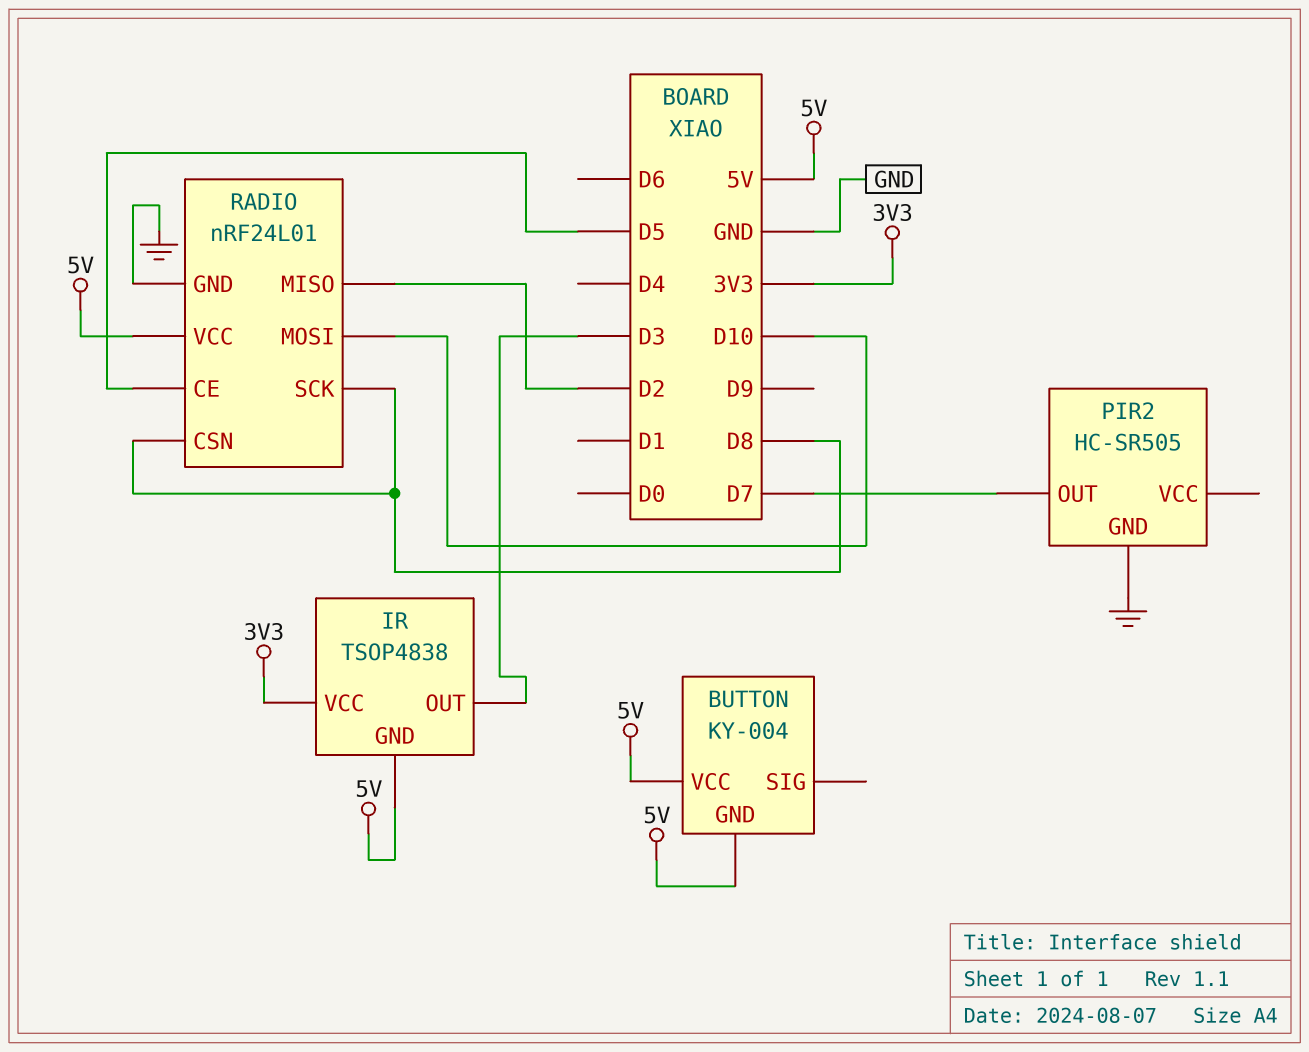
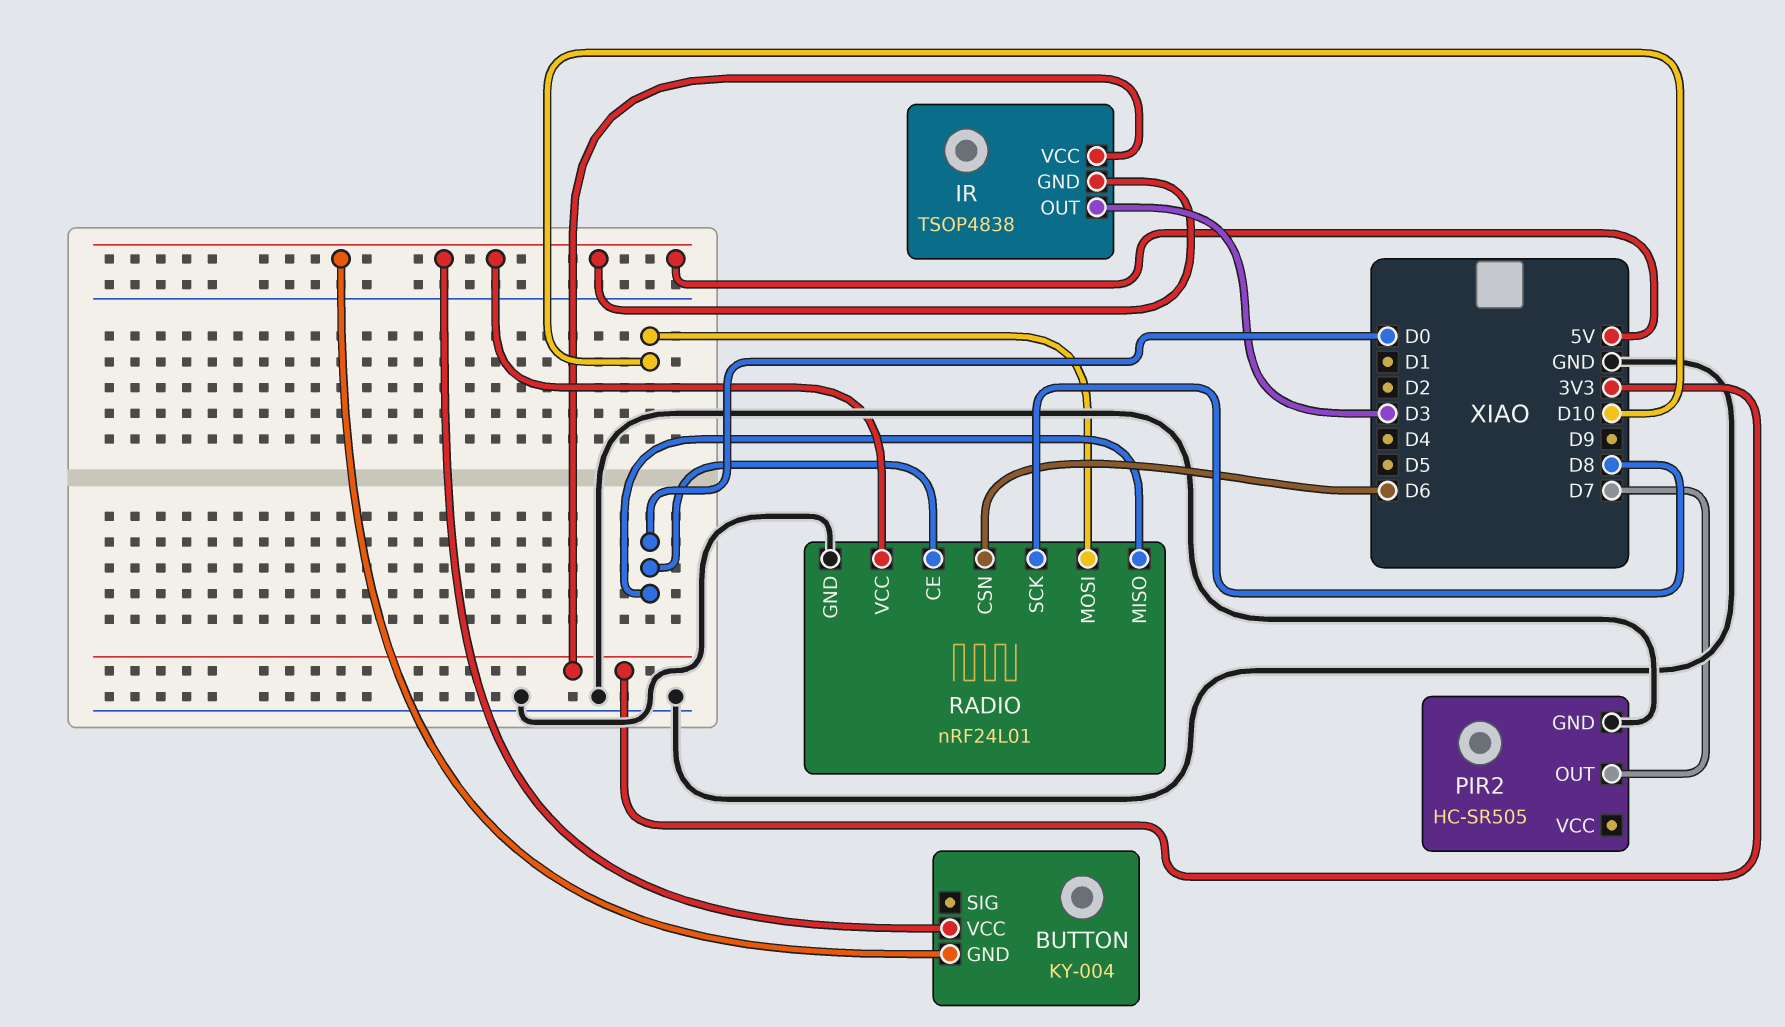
RADIO pin CE: D5 -> D0
RADIO pin CSN: D8 -> D6
RADIO pin MISO: D2 -> D0

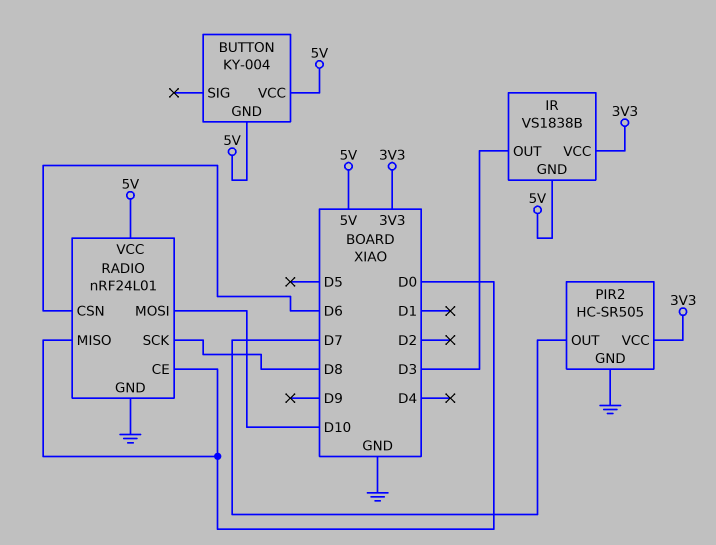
IR: TSOP4838 -> VS1838B
PIR2 pin VCC: none -> 3V3

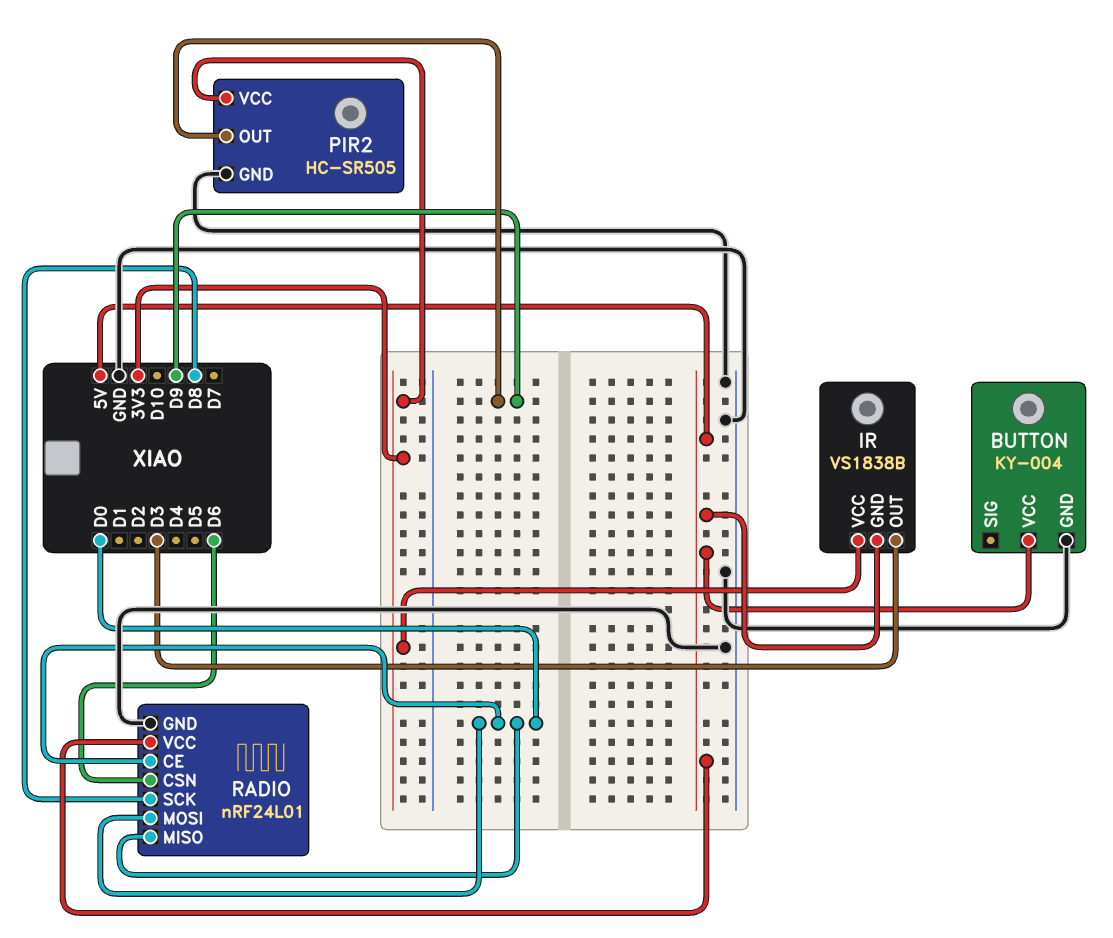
BUTTON pin GND: 5V -> GND
PIR2 pin OUT: D7 -> D9
RADIO pin MOSI: D10 -> D0

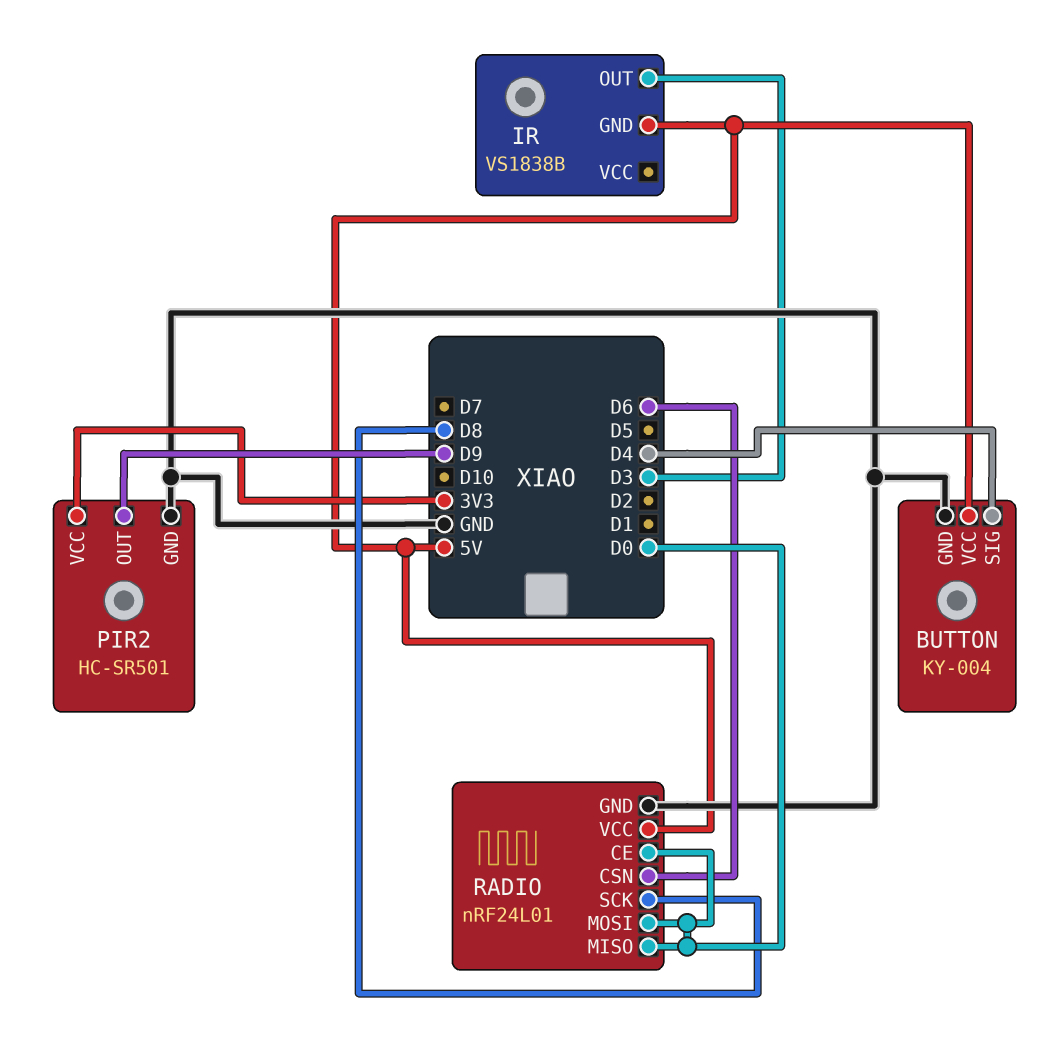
BUTTON pin SIG: none -> D4
IR pin VCC: 3V3 -> none
PIR2: HC-SR505 -> HC-SR501

